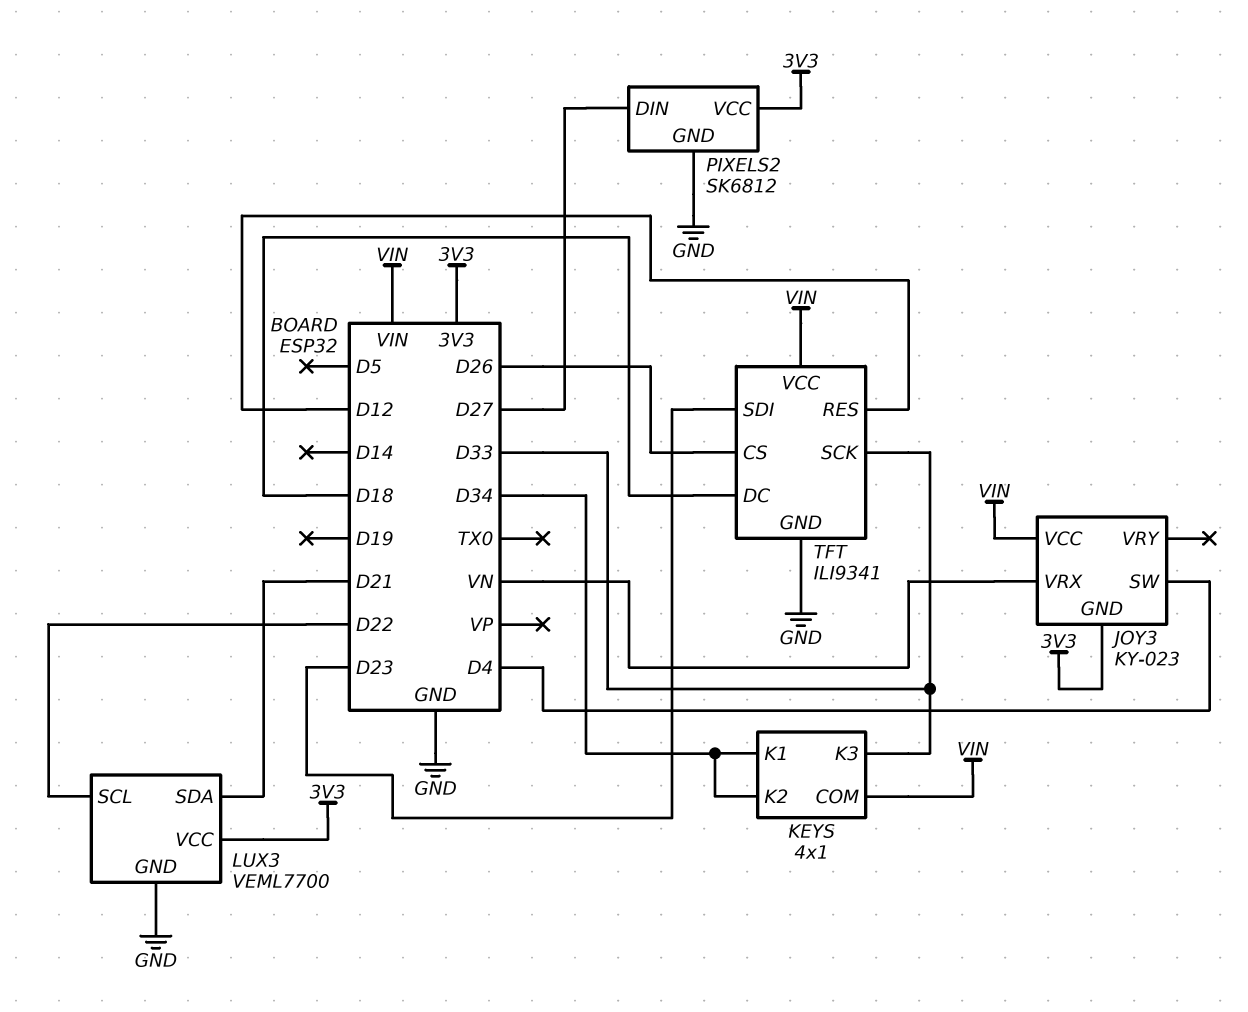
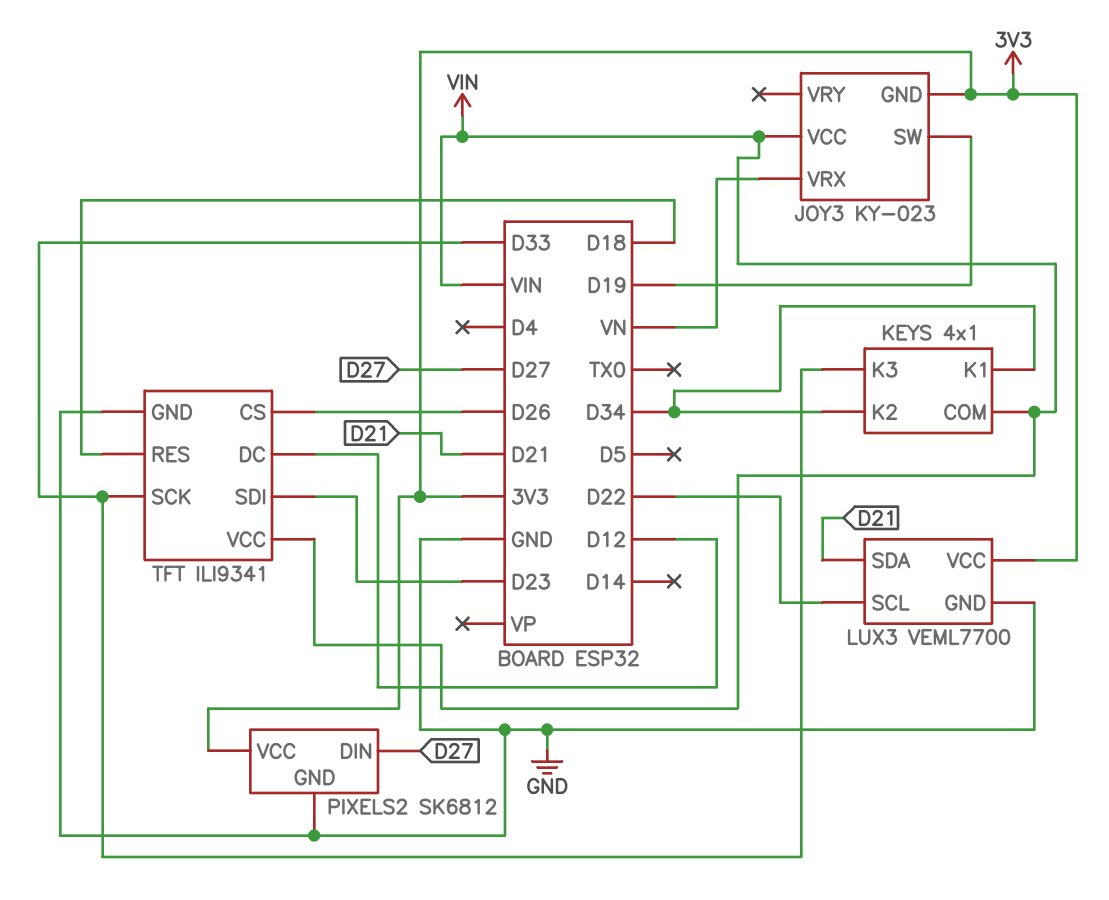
JOY3 pin SW: D4 -> D19
TFT pin DC: D18 -> D12
TFT pin RES: D12 -> D18

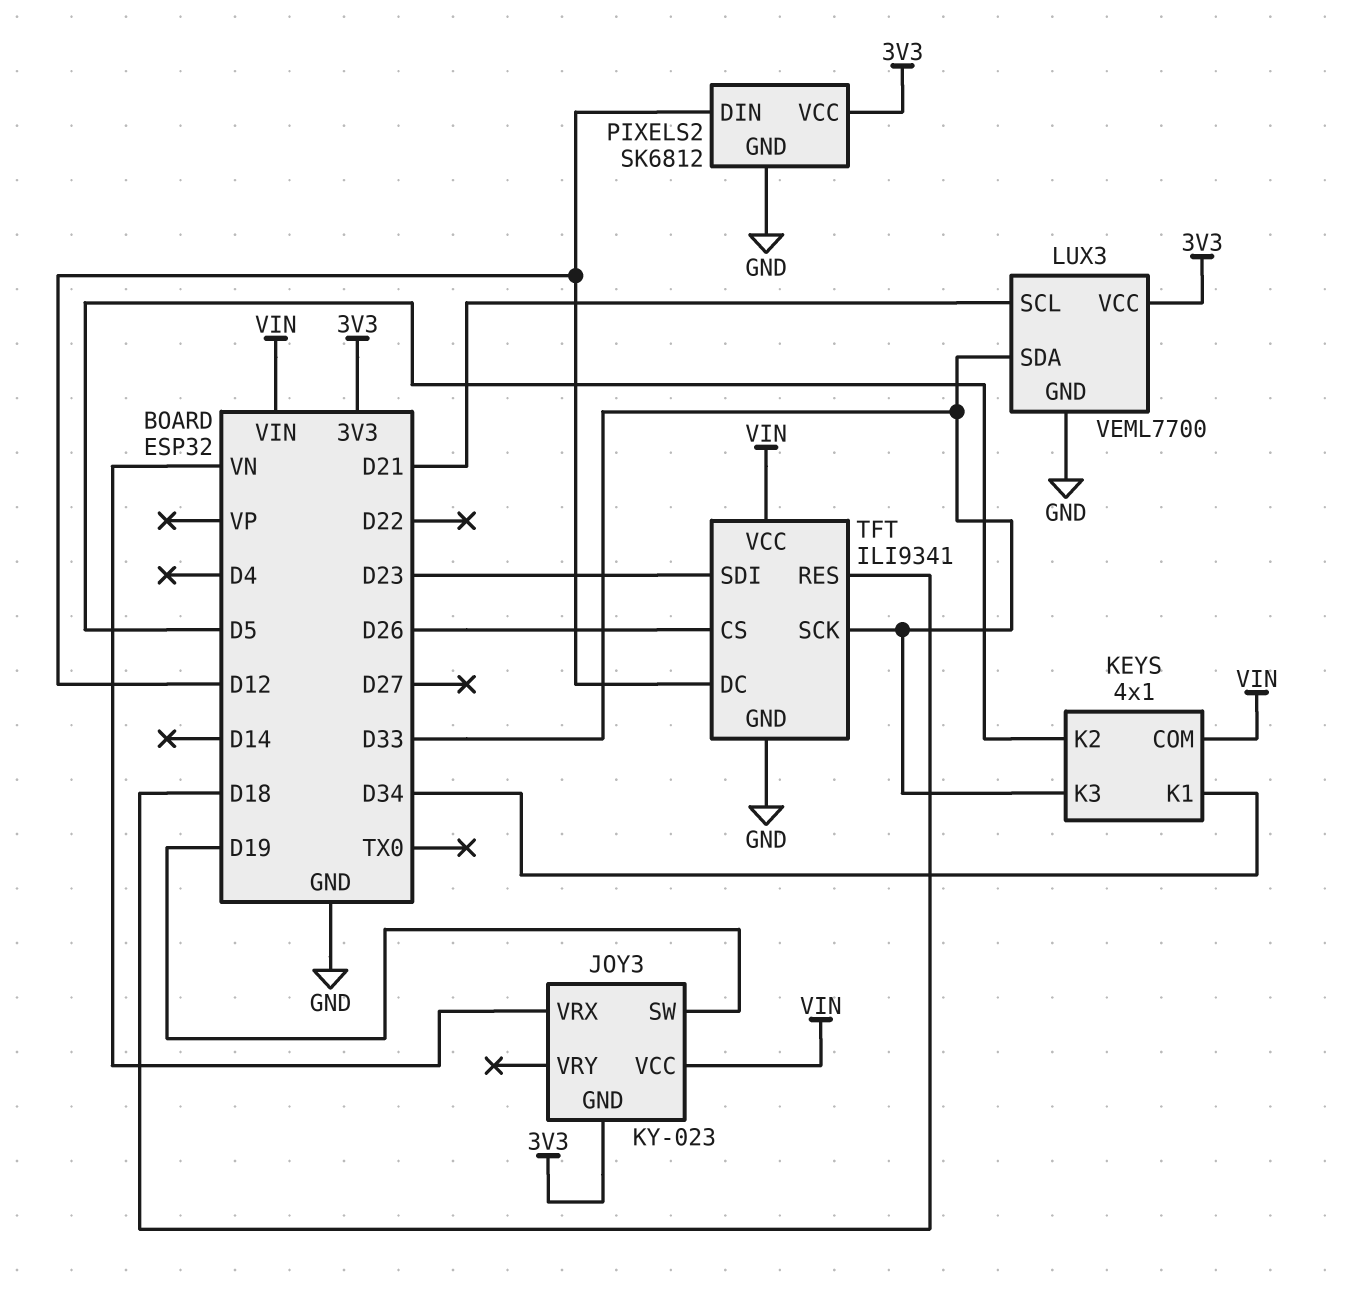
KEYS pin K2: D34 -> D5
LUX3 pin SCL: D22 -> D21
LUX3 pin SDA: D21 -> D33
PIXELS2 pin DIN: D27 -> D12

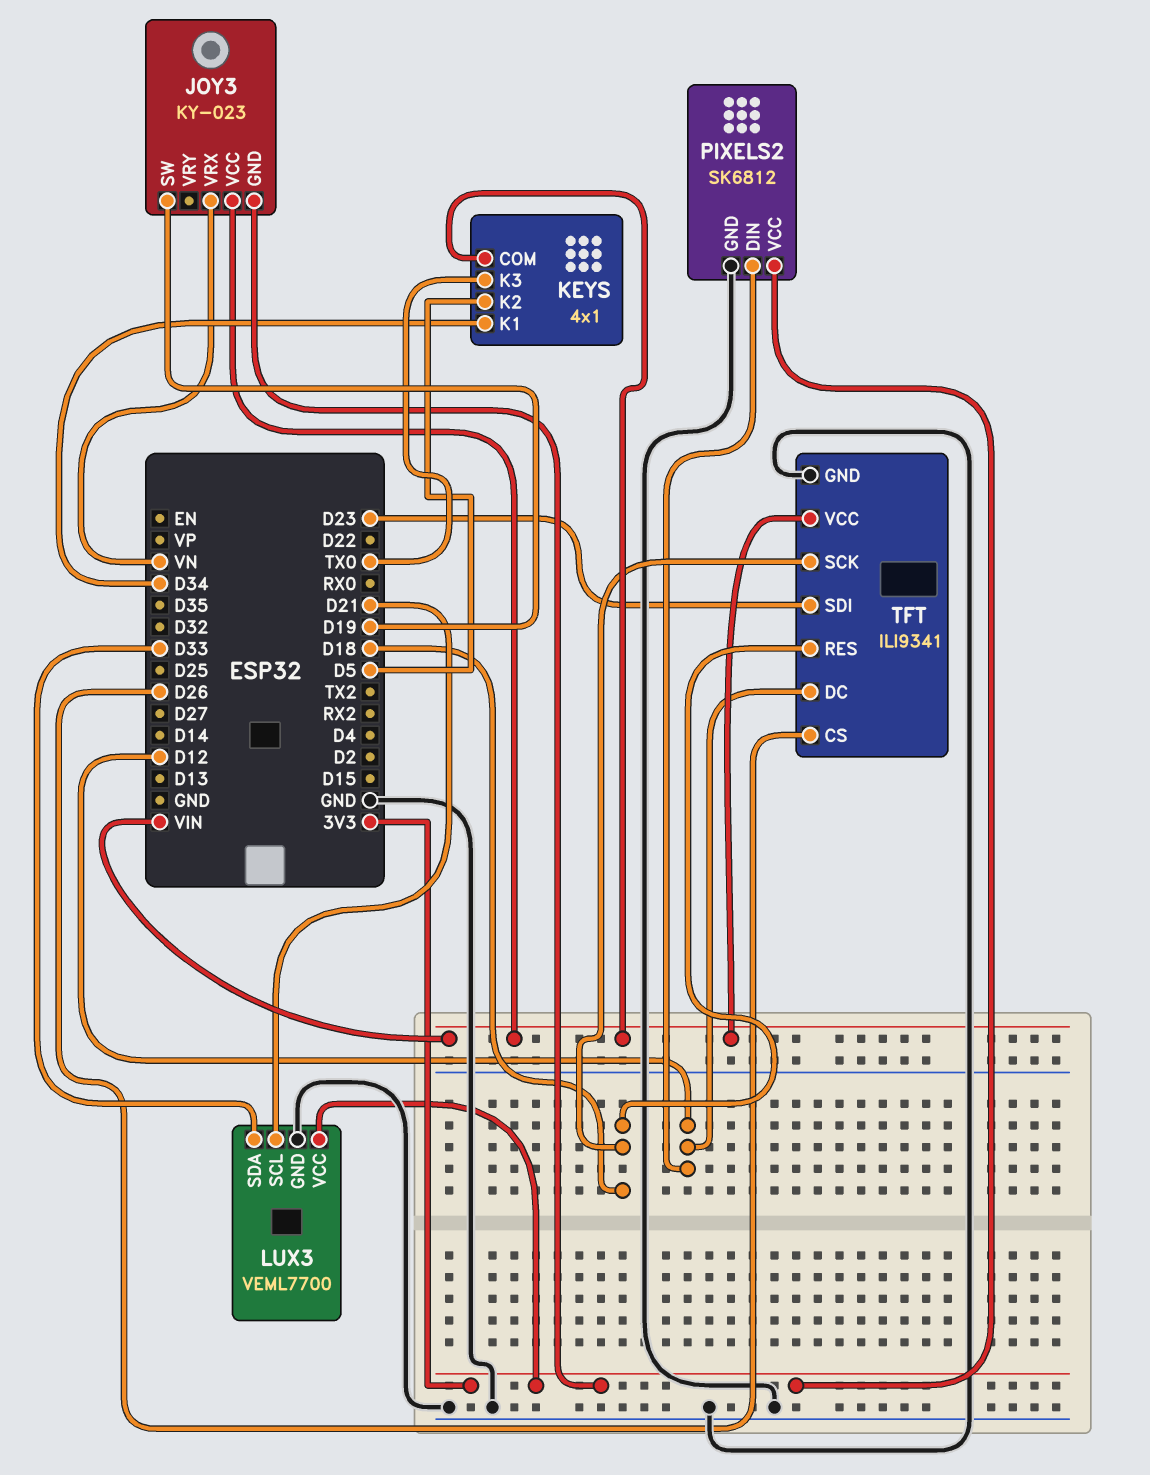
KEYS pin K3: D33 -> TX0
TFT pin SCK: D33 -> D18

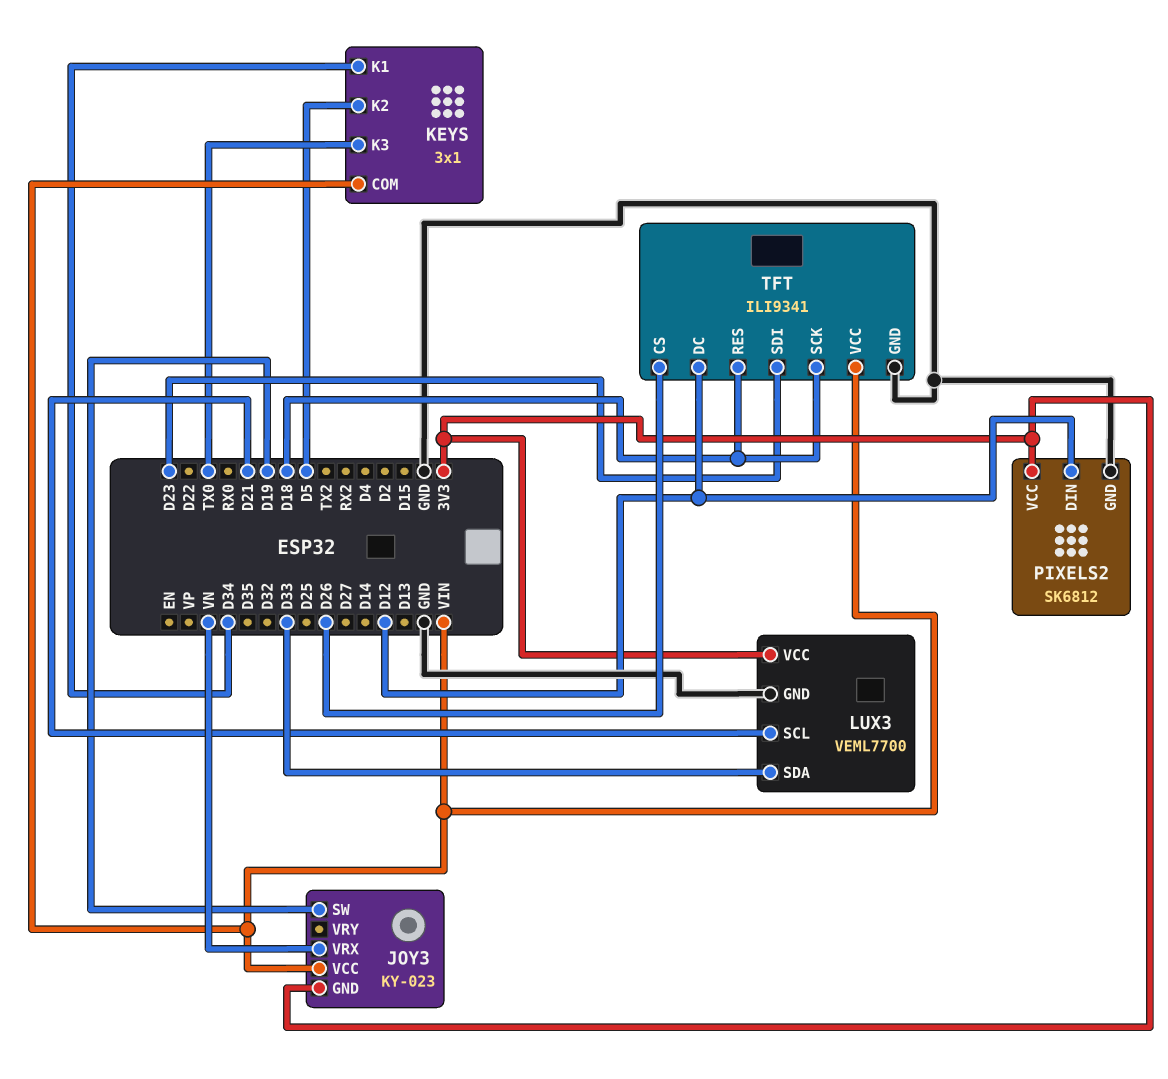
KEYS: 4x1 -> 3x1

